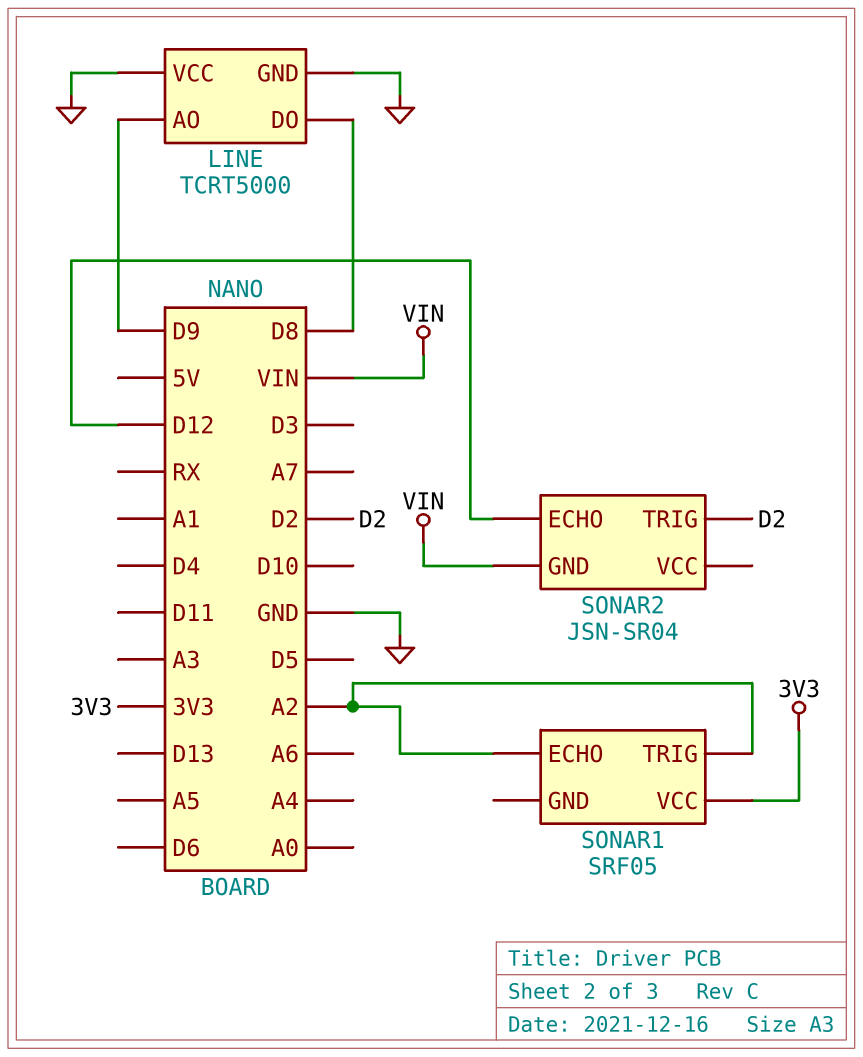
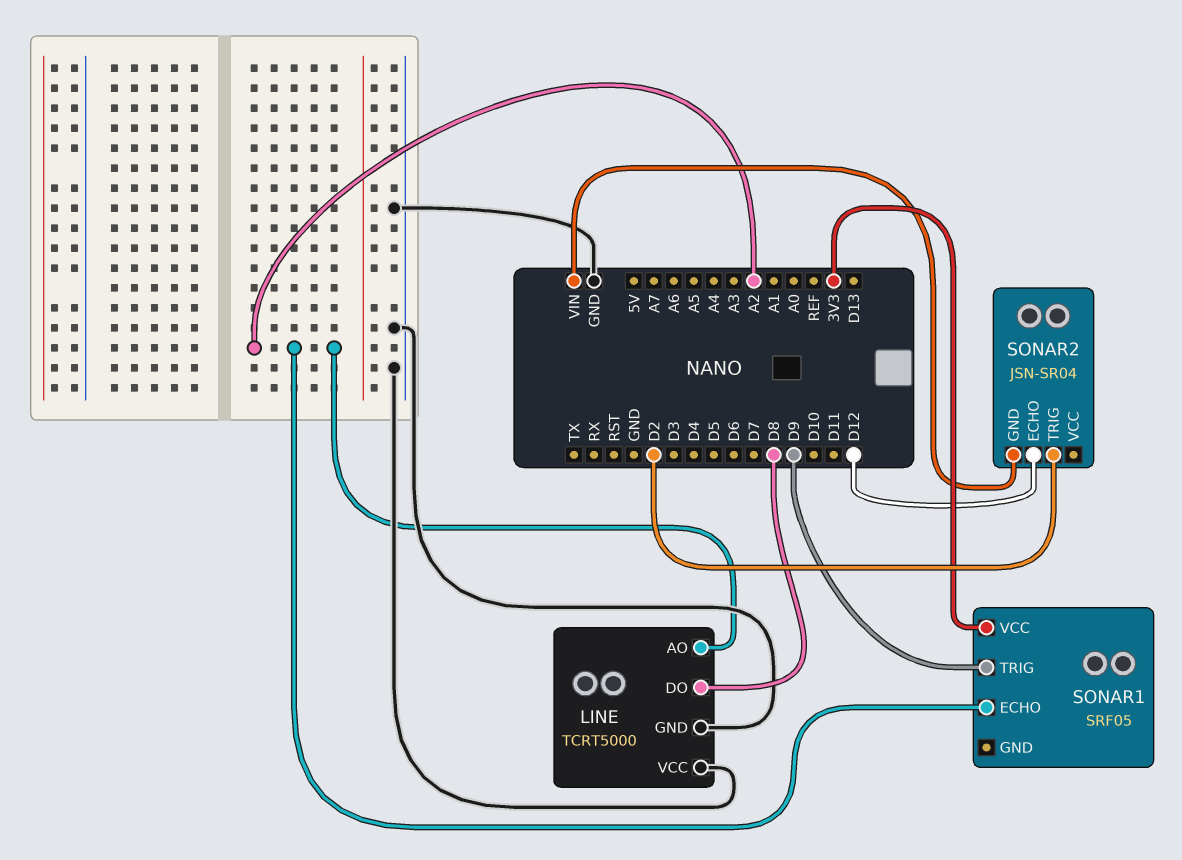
LINE pin AO: D9 -> A2
SONAR1 pin TRIG: A2 -> D9

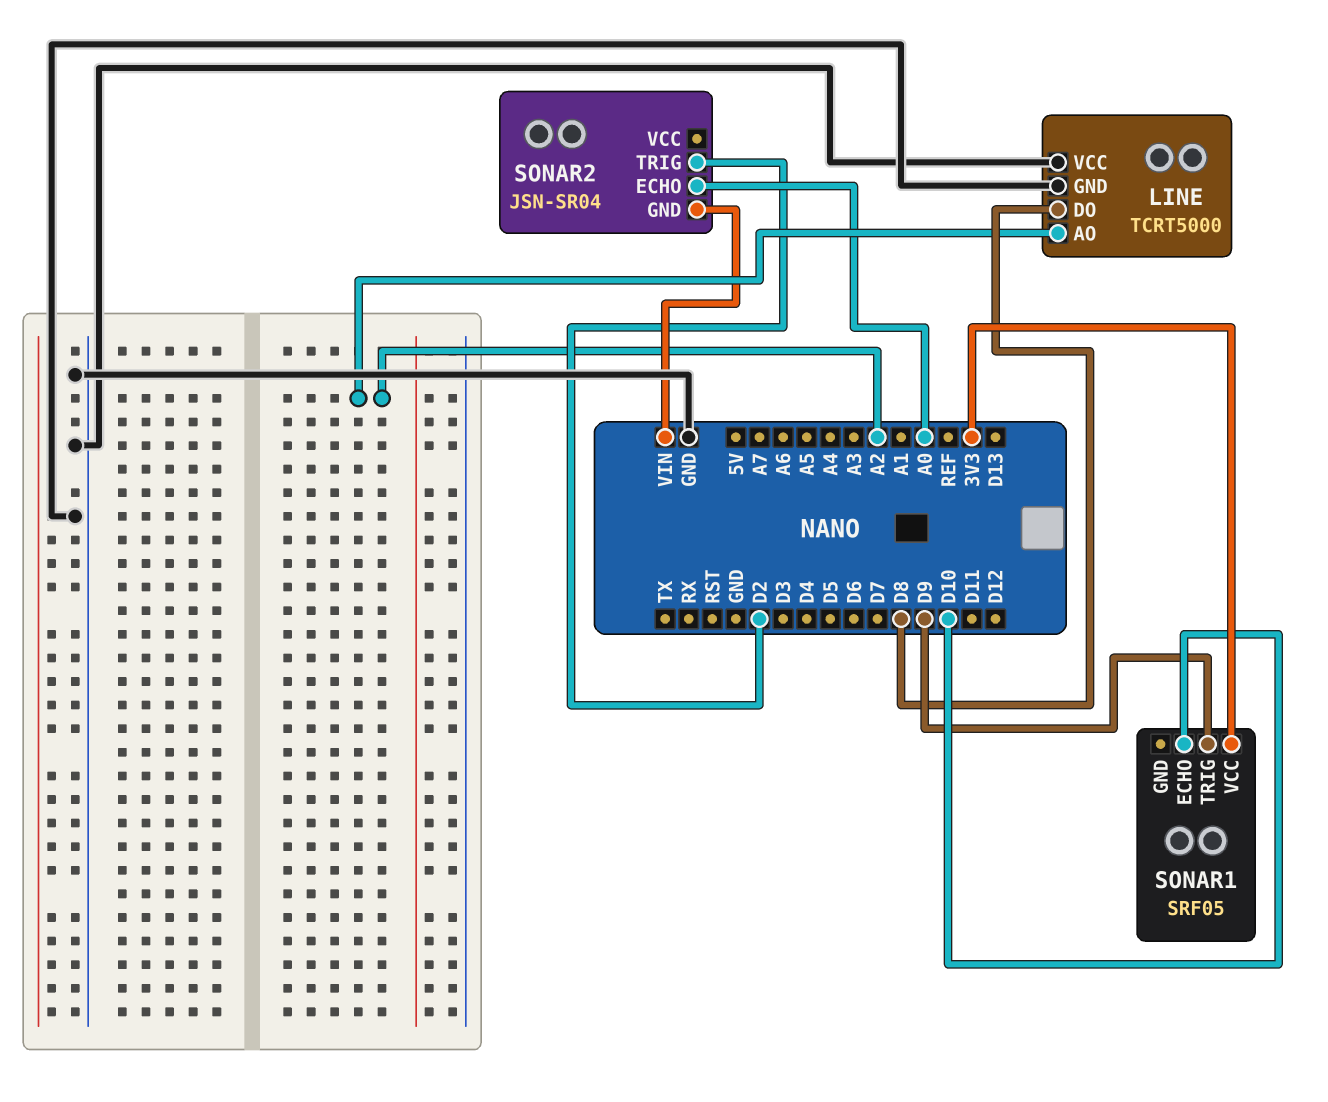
SONAR1 pin ECHO: A2 -> D10
SONAR2 pin ECHO: D12 -> A0

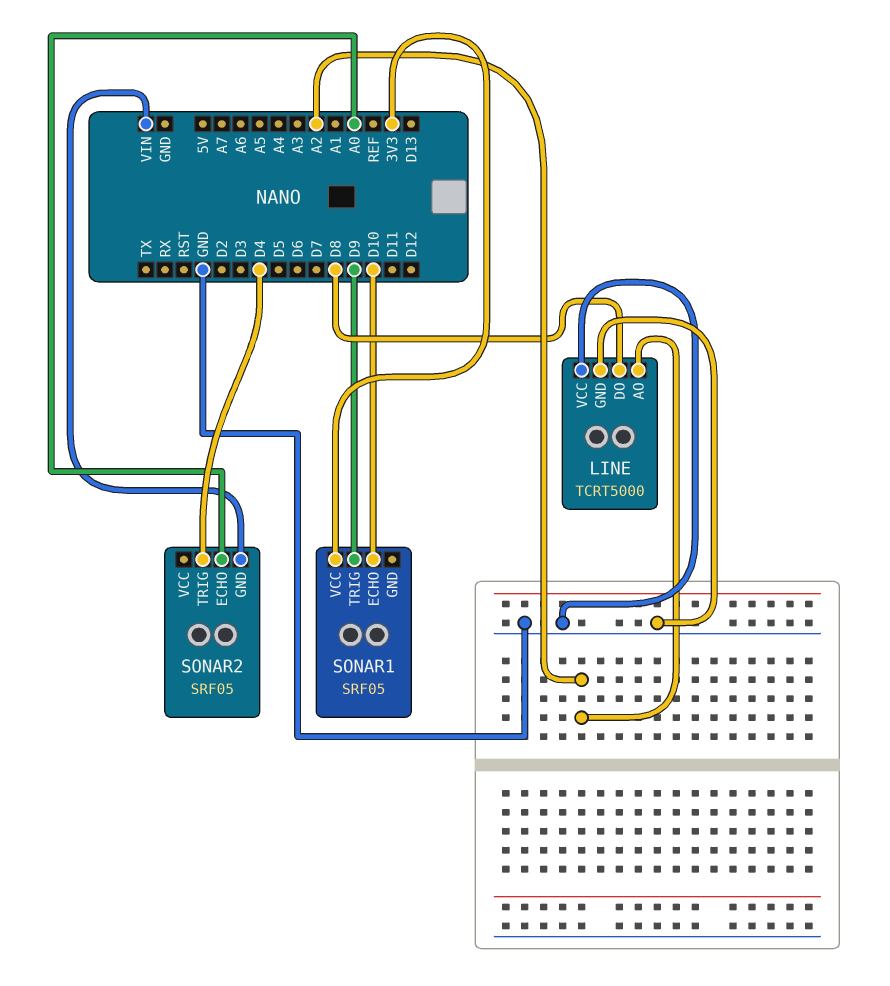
SONAR2: JSN-SR04 -> SRF05
SONAR2 pin TRIG: D2 -> D4

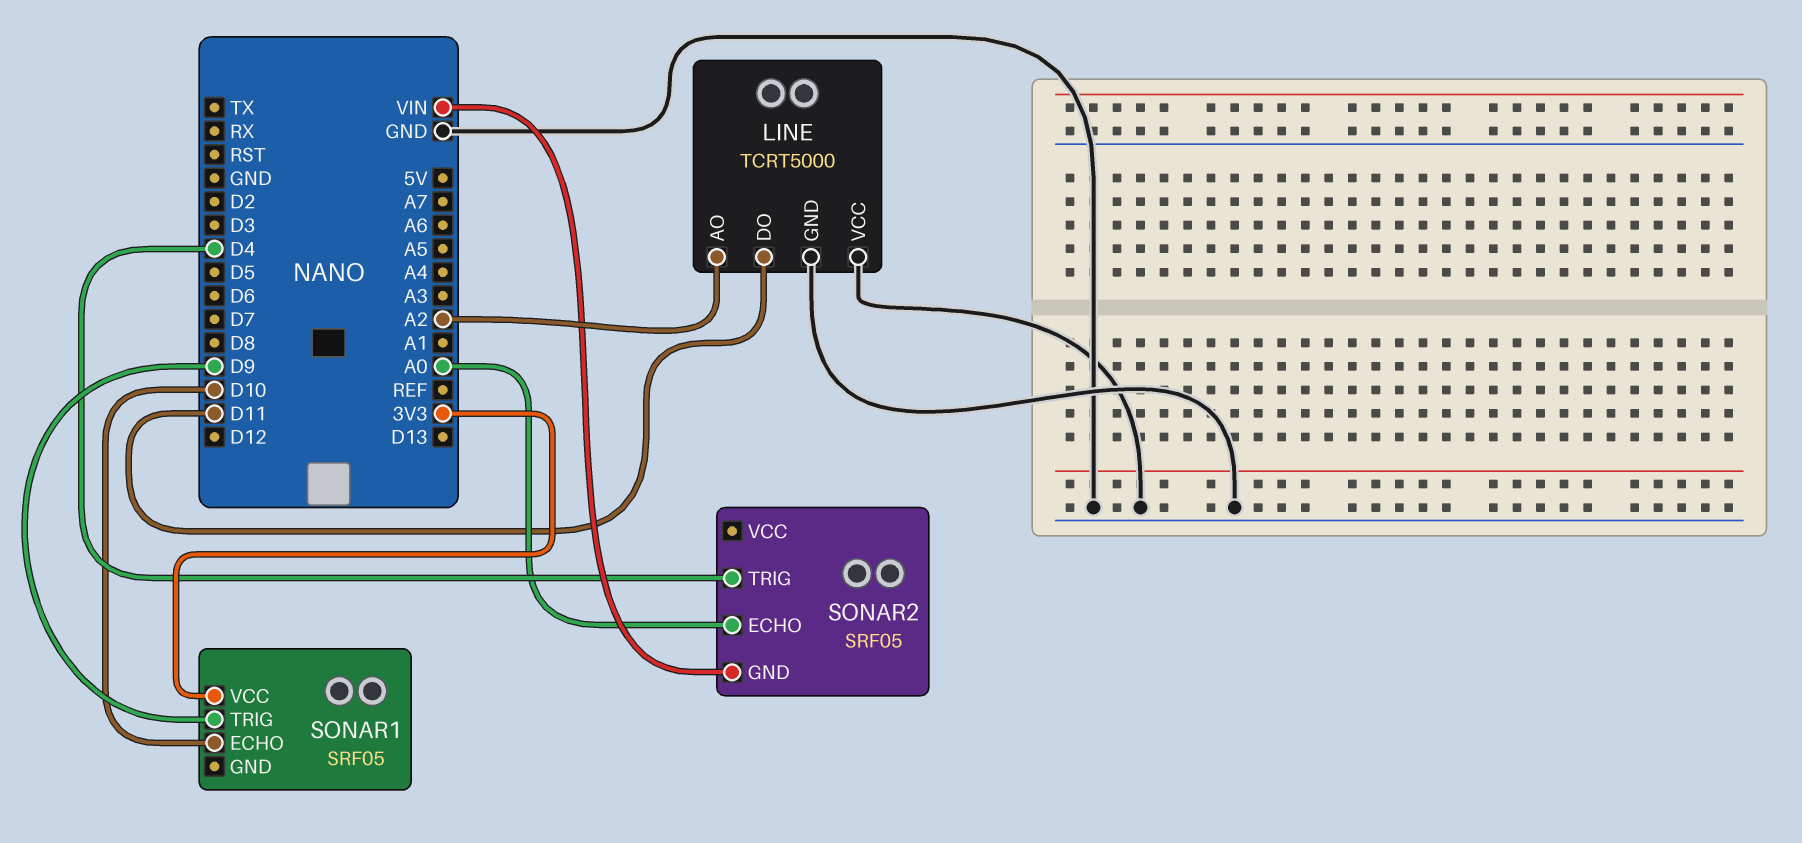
LINE pin DO: D8 -> D11

